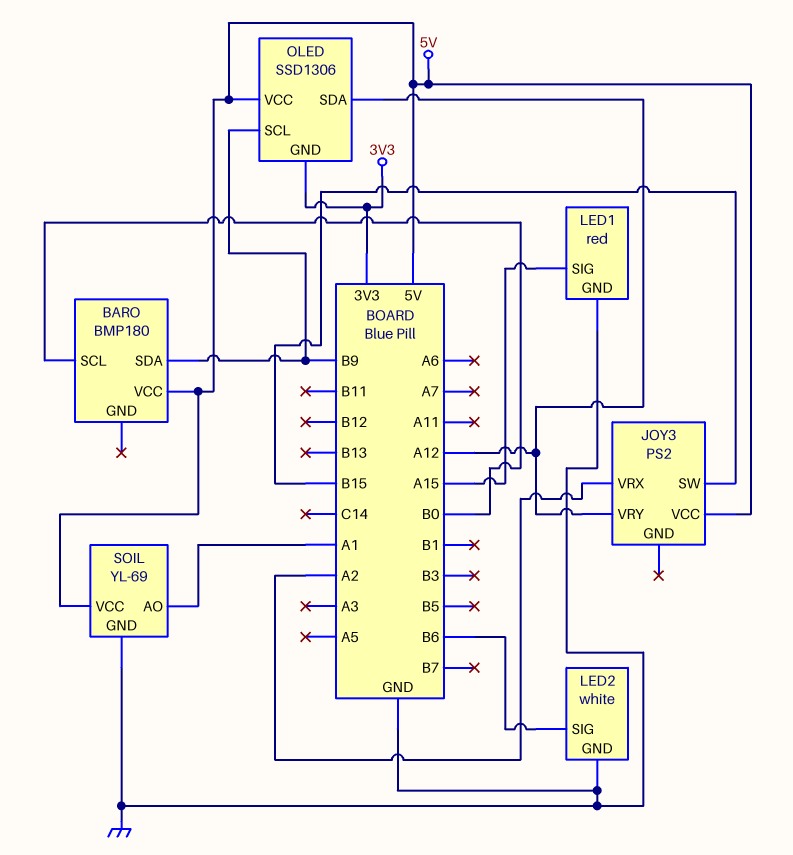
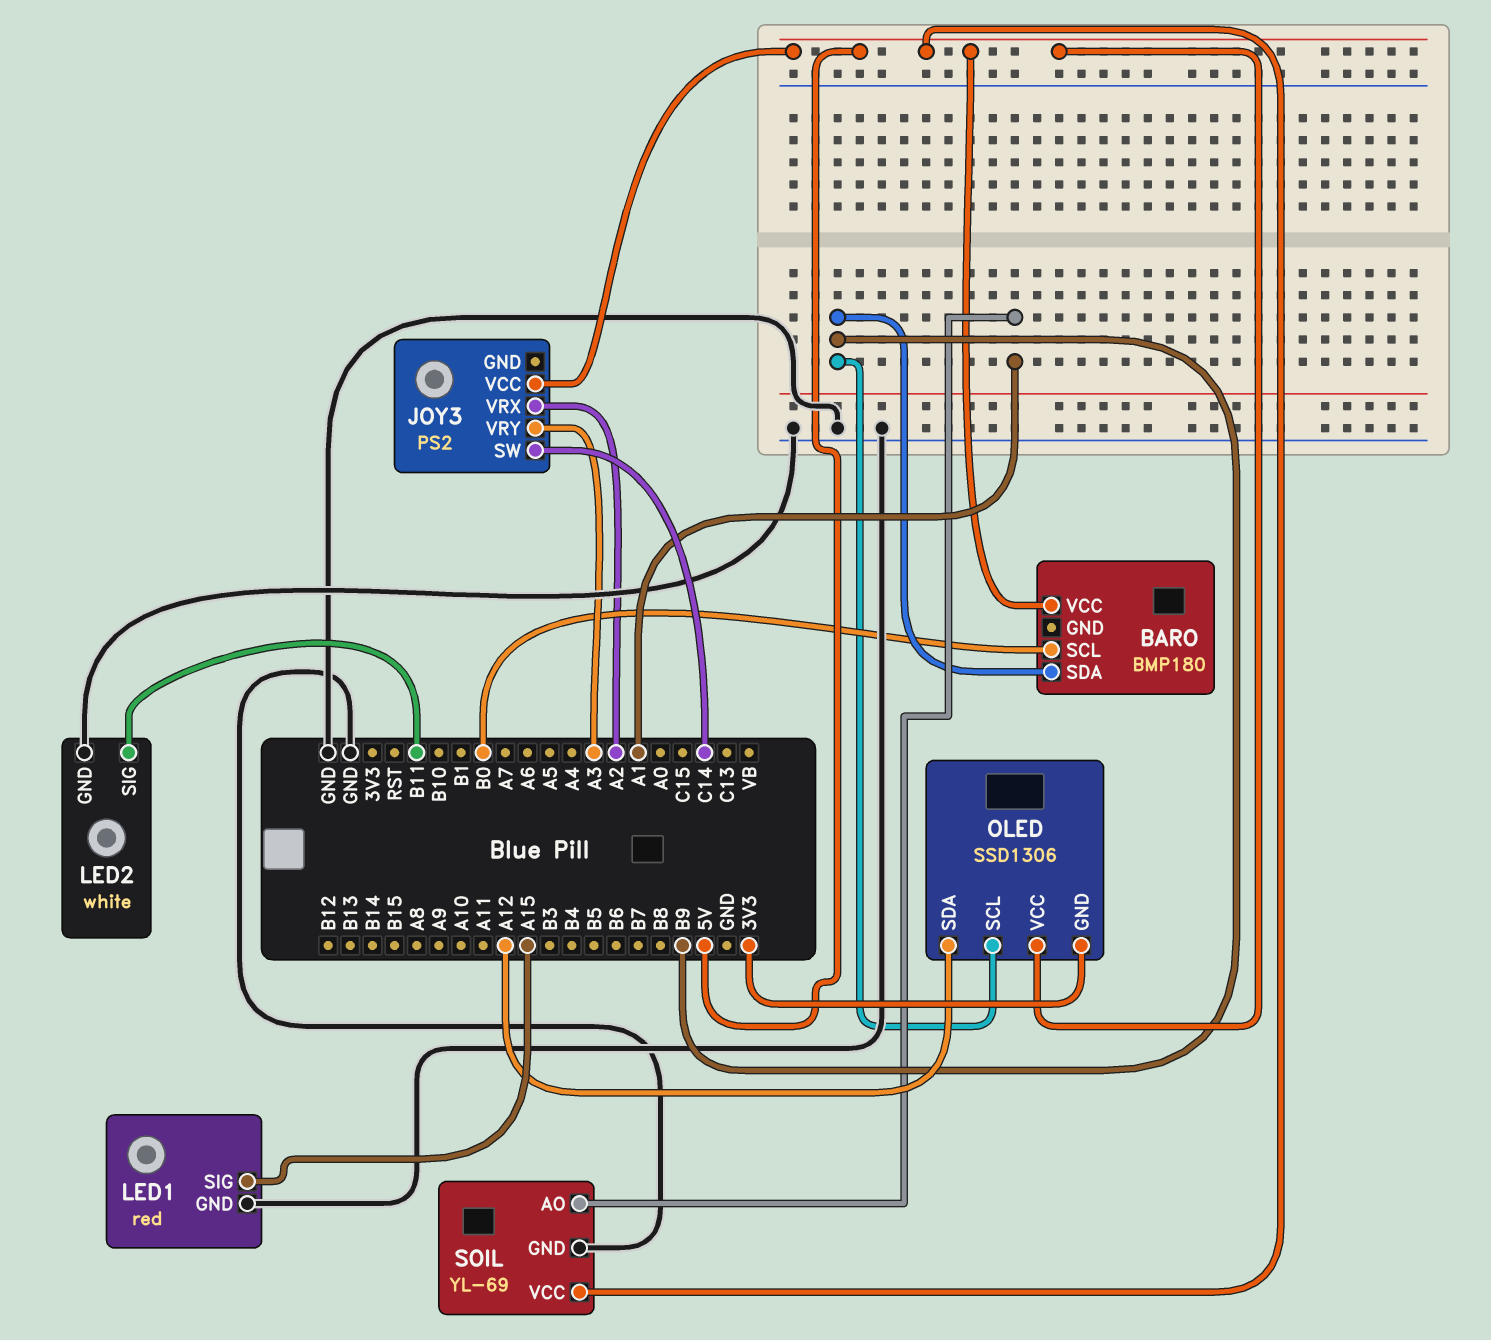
JOY3 pin SW: B15 -> C14
JOY3 pin VRY: A12 -> A3
LED2 pin SIG: B6 -> B11

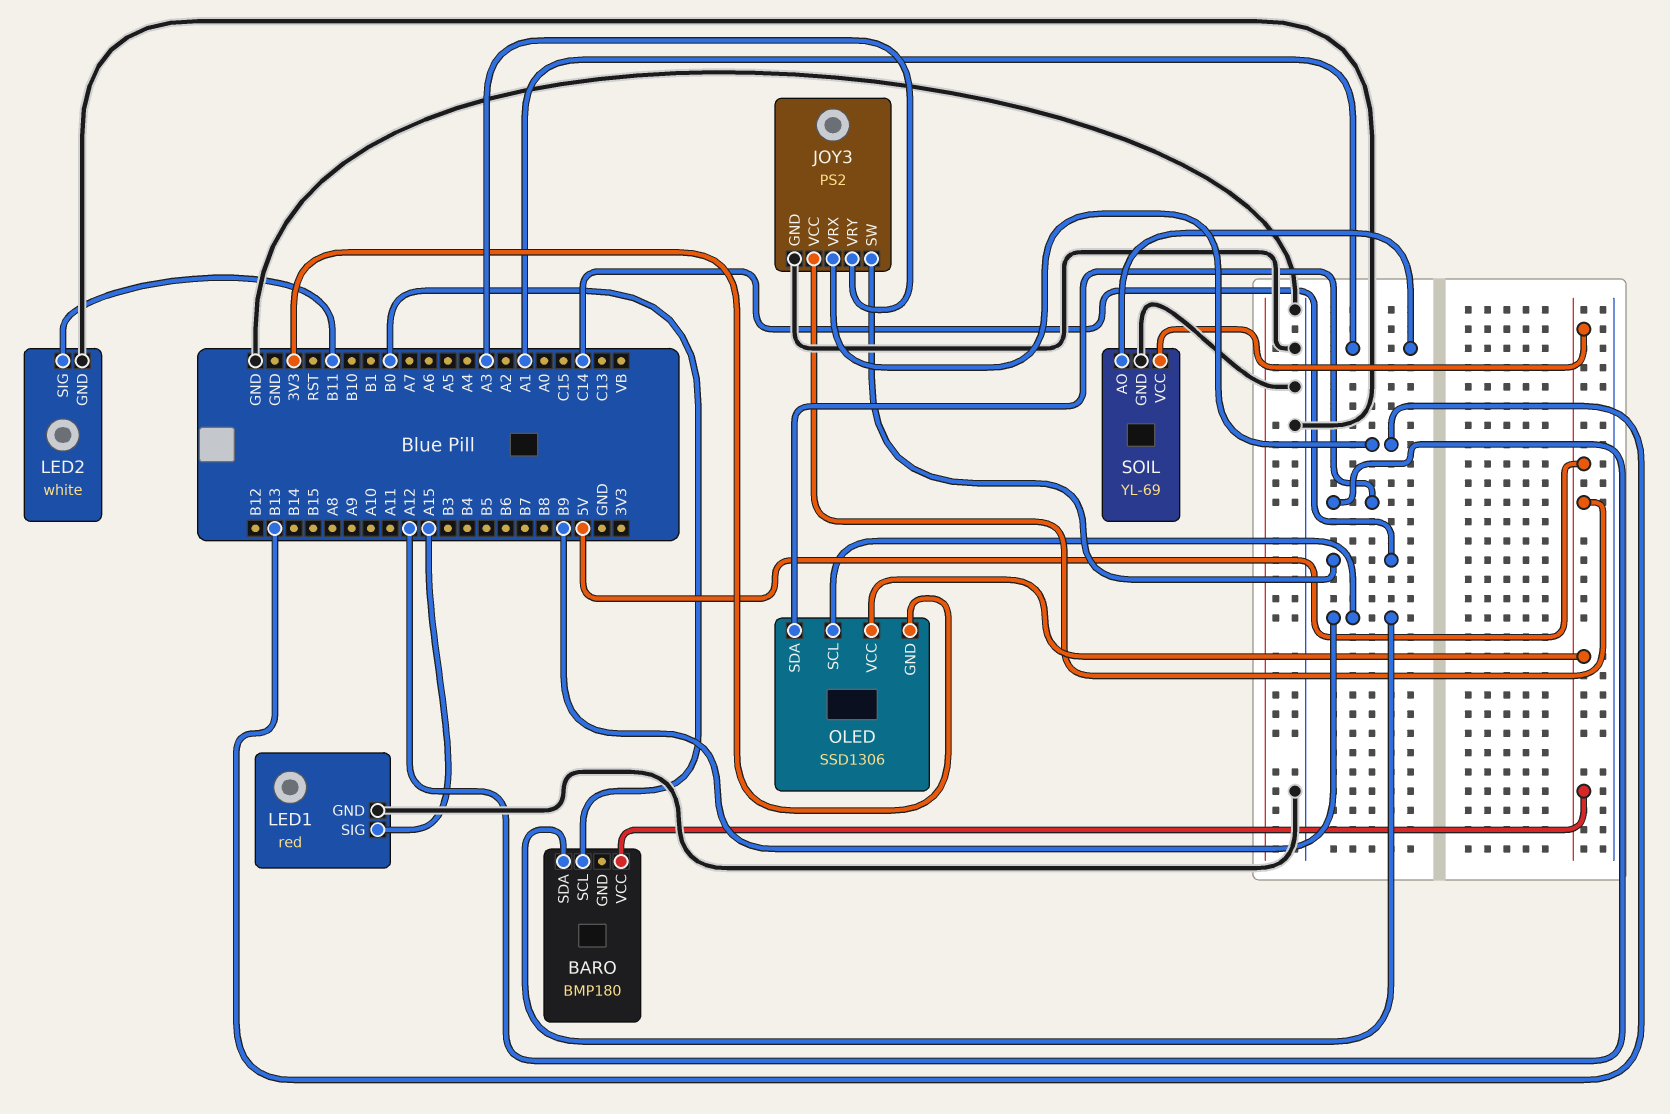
JOY3 pin GND: none -> GND
JOY3 pin VRX: A2 -> B13

